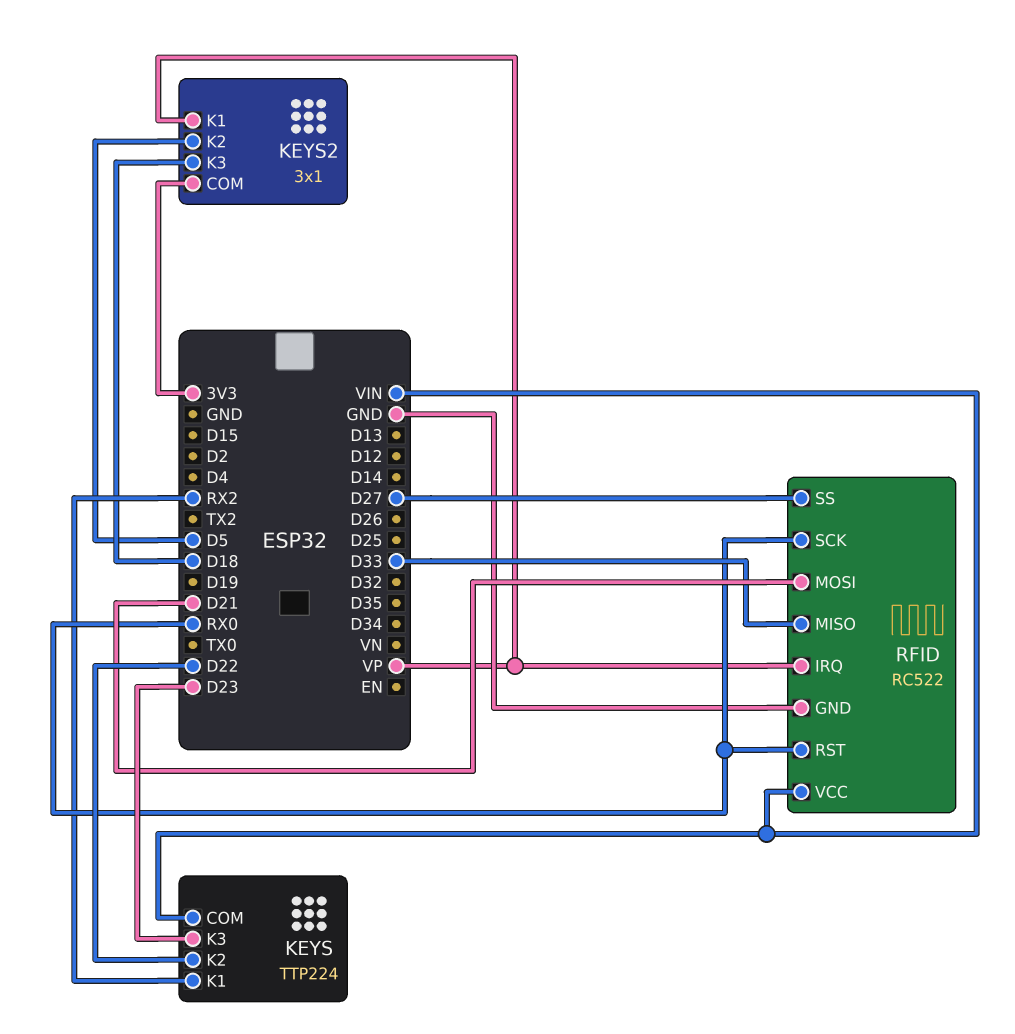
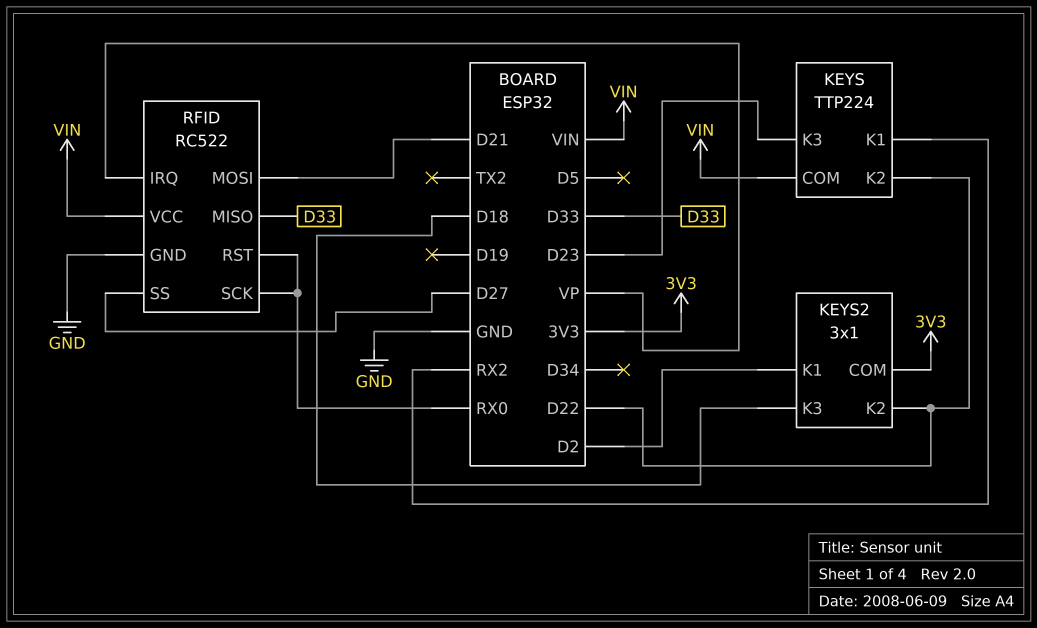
KEYS2 pin K1: VP -> D2
KEYS2 pin K2: D5 -> D22

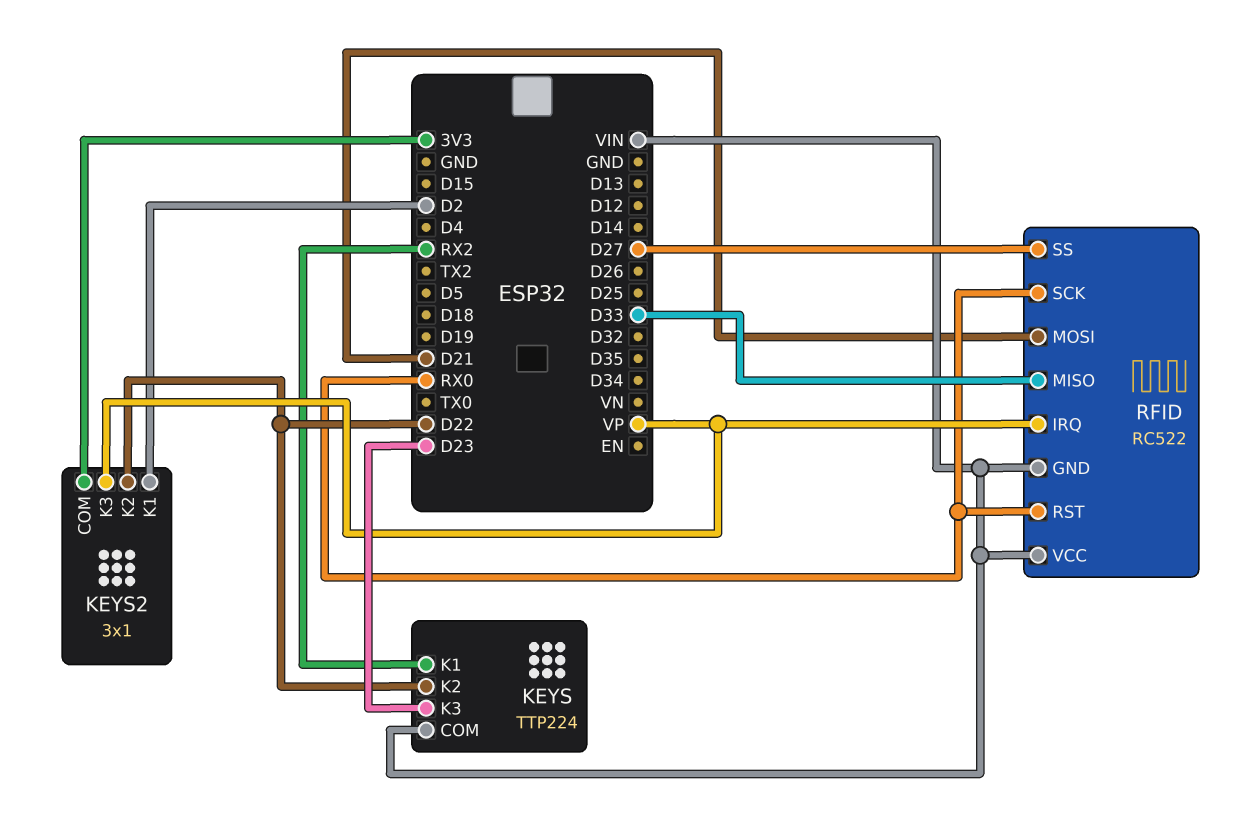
KEYS2 pin K3: D18 -> VP
RFID pin GND: GND -> VIN

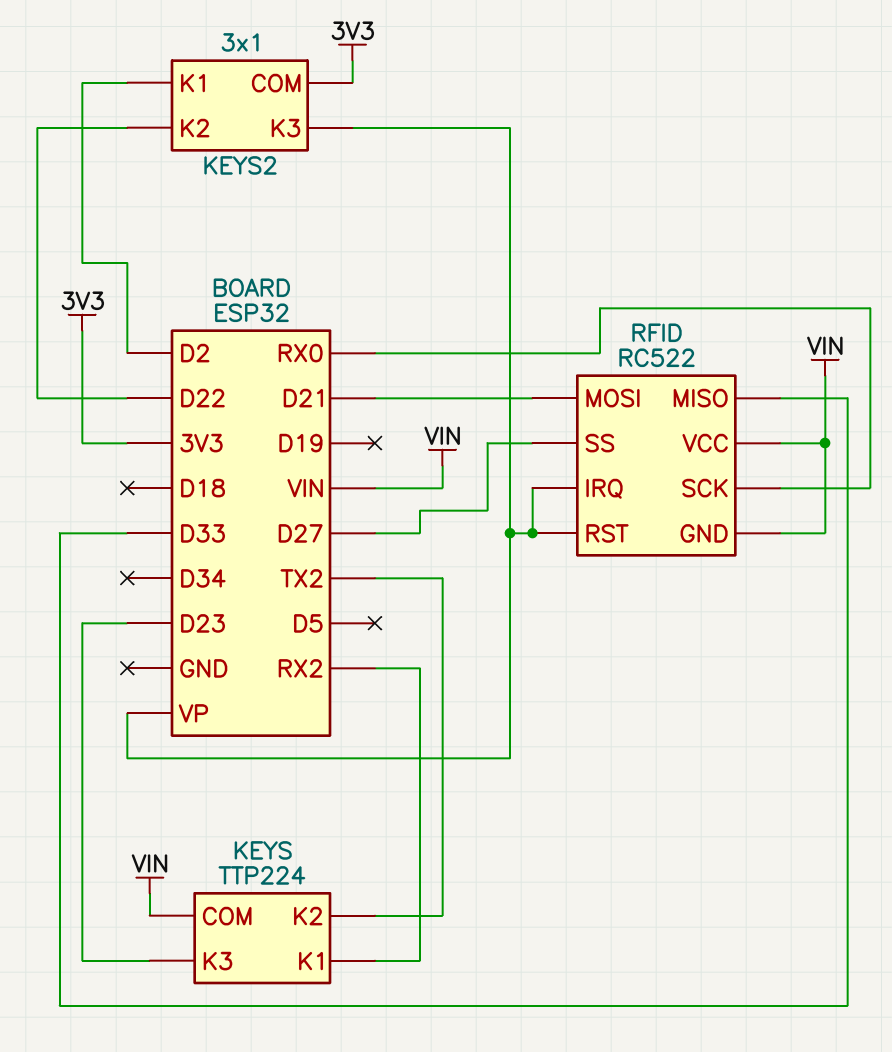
KEYS pin K2: D22 -> TX2
RFID pin RST: RX0 -> VP

